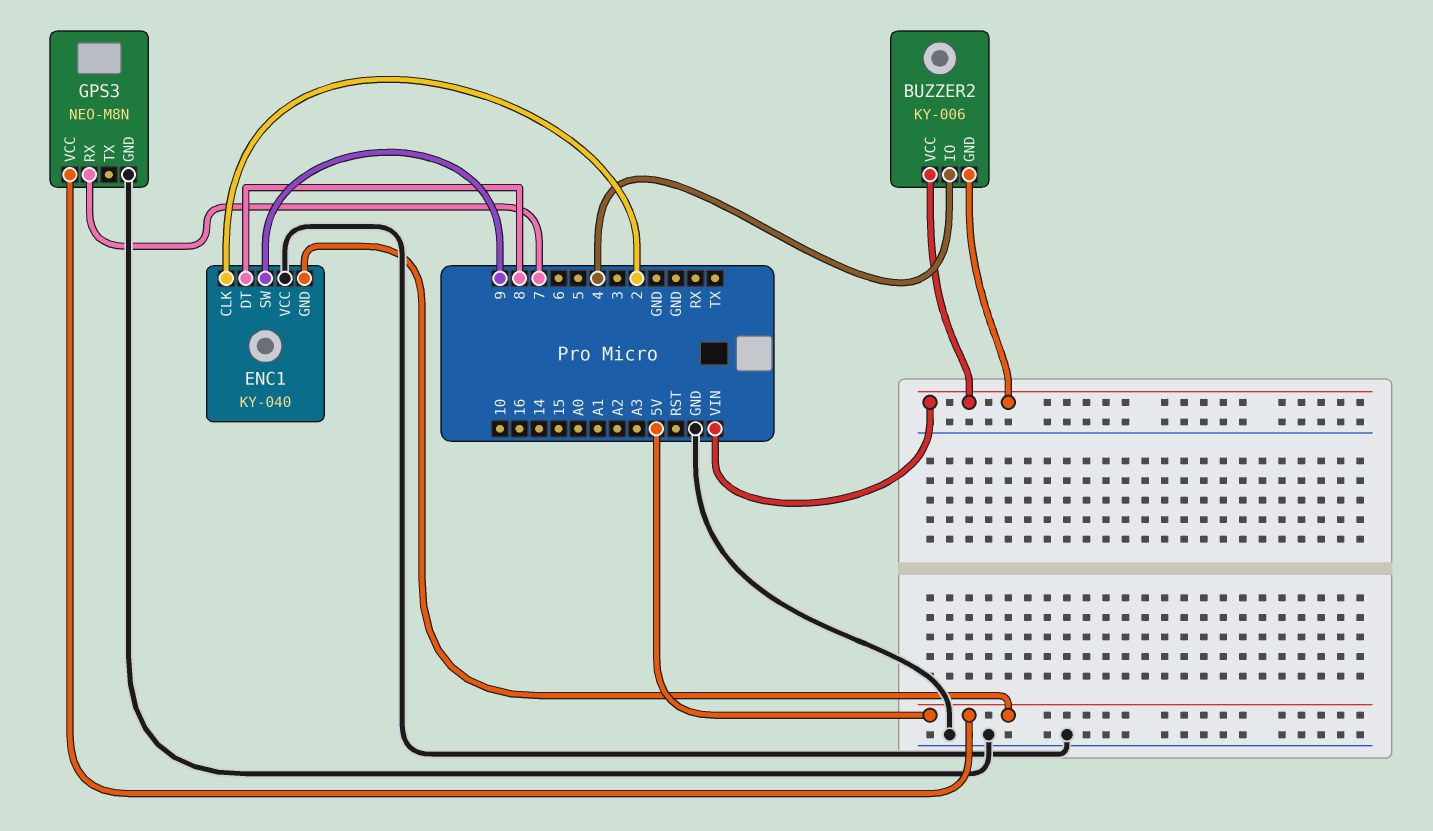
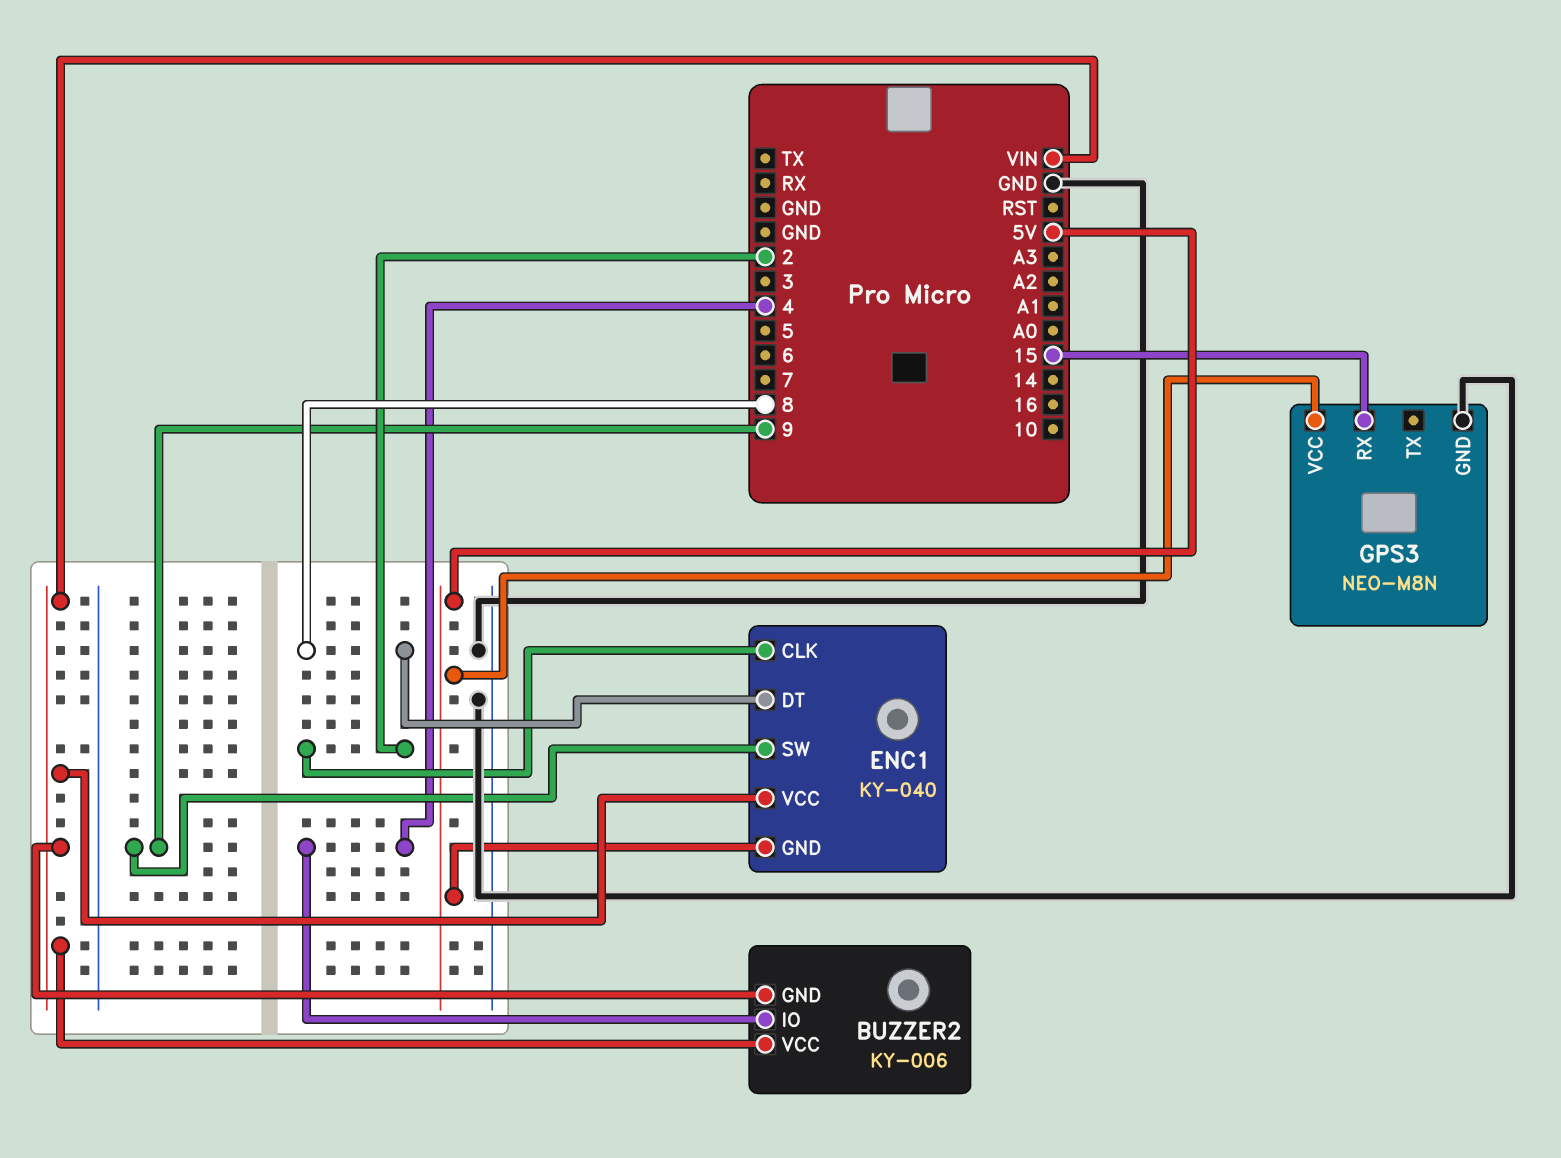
ENC1 pin VCC: GND -> VIN
GPS3 pin RX: 7 -> 15

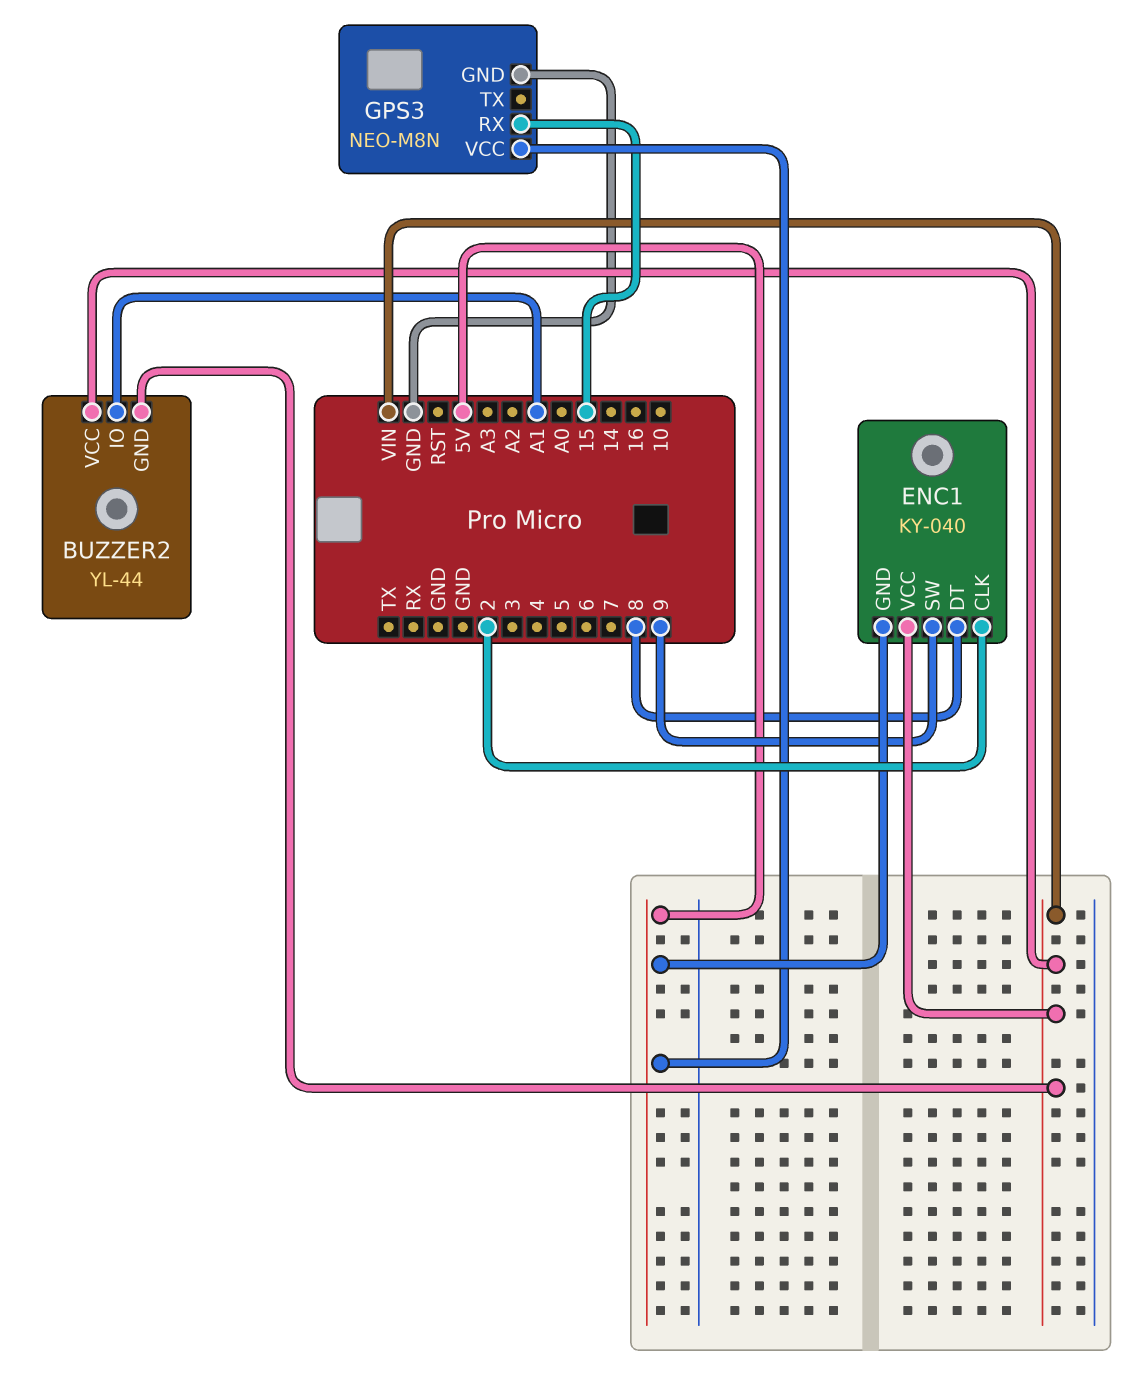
BUZZER2: KY-006 -> YL-44
BUZZER2 pin IO: 4 -> A1

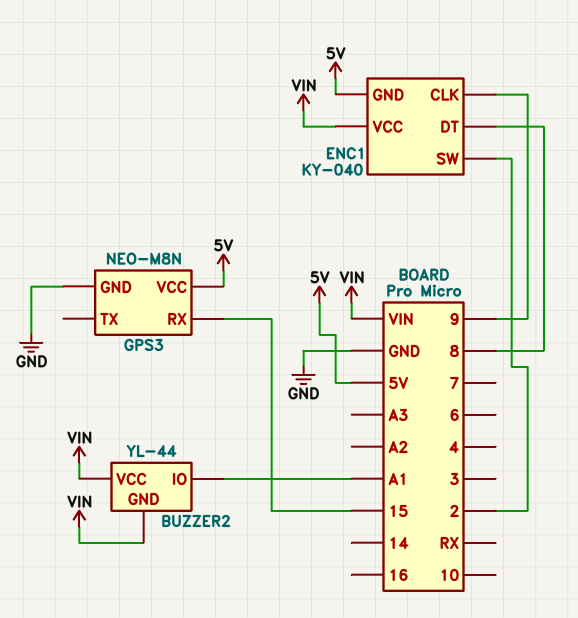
ENC1 pin CLK: 2 -> 9
ENC1 pin SW: 9 -> 2

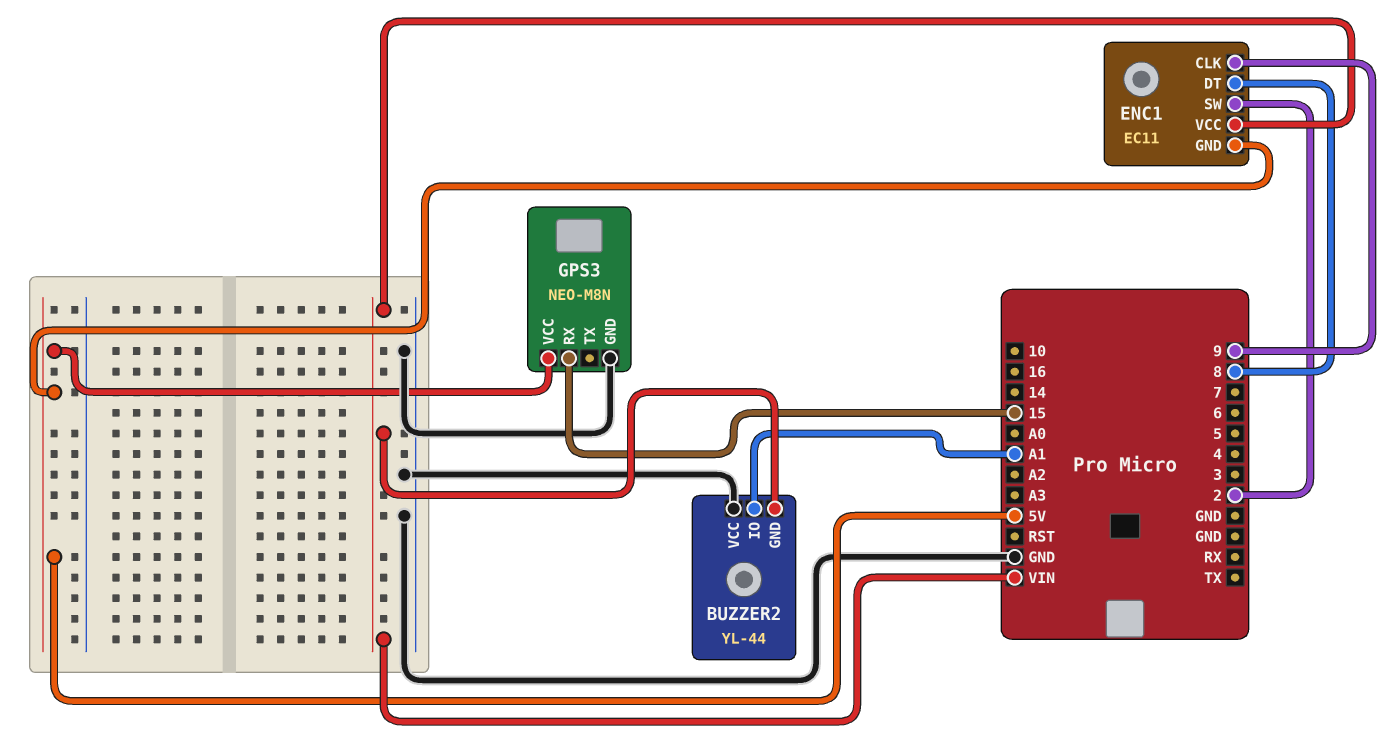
BUZZER2 pin VCC: VIN -> GND
ENC1: KY-040 -> EC11

